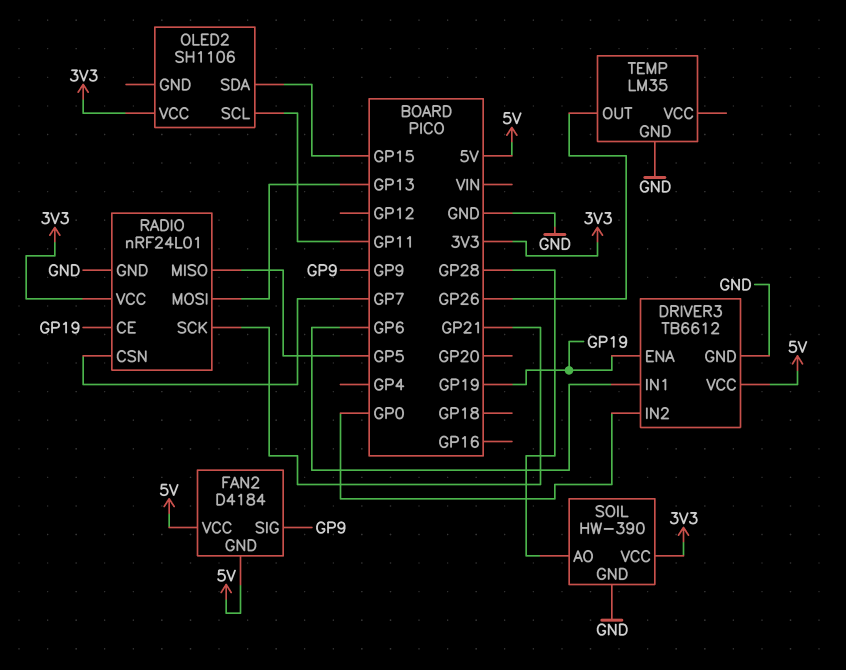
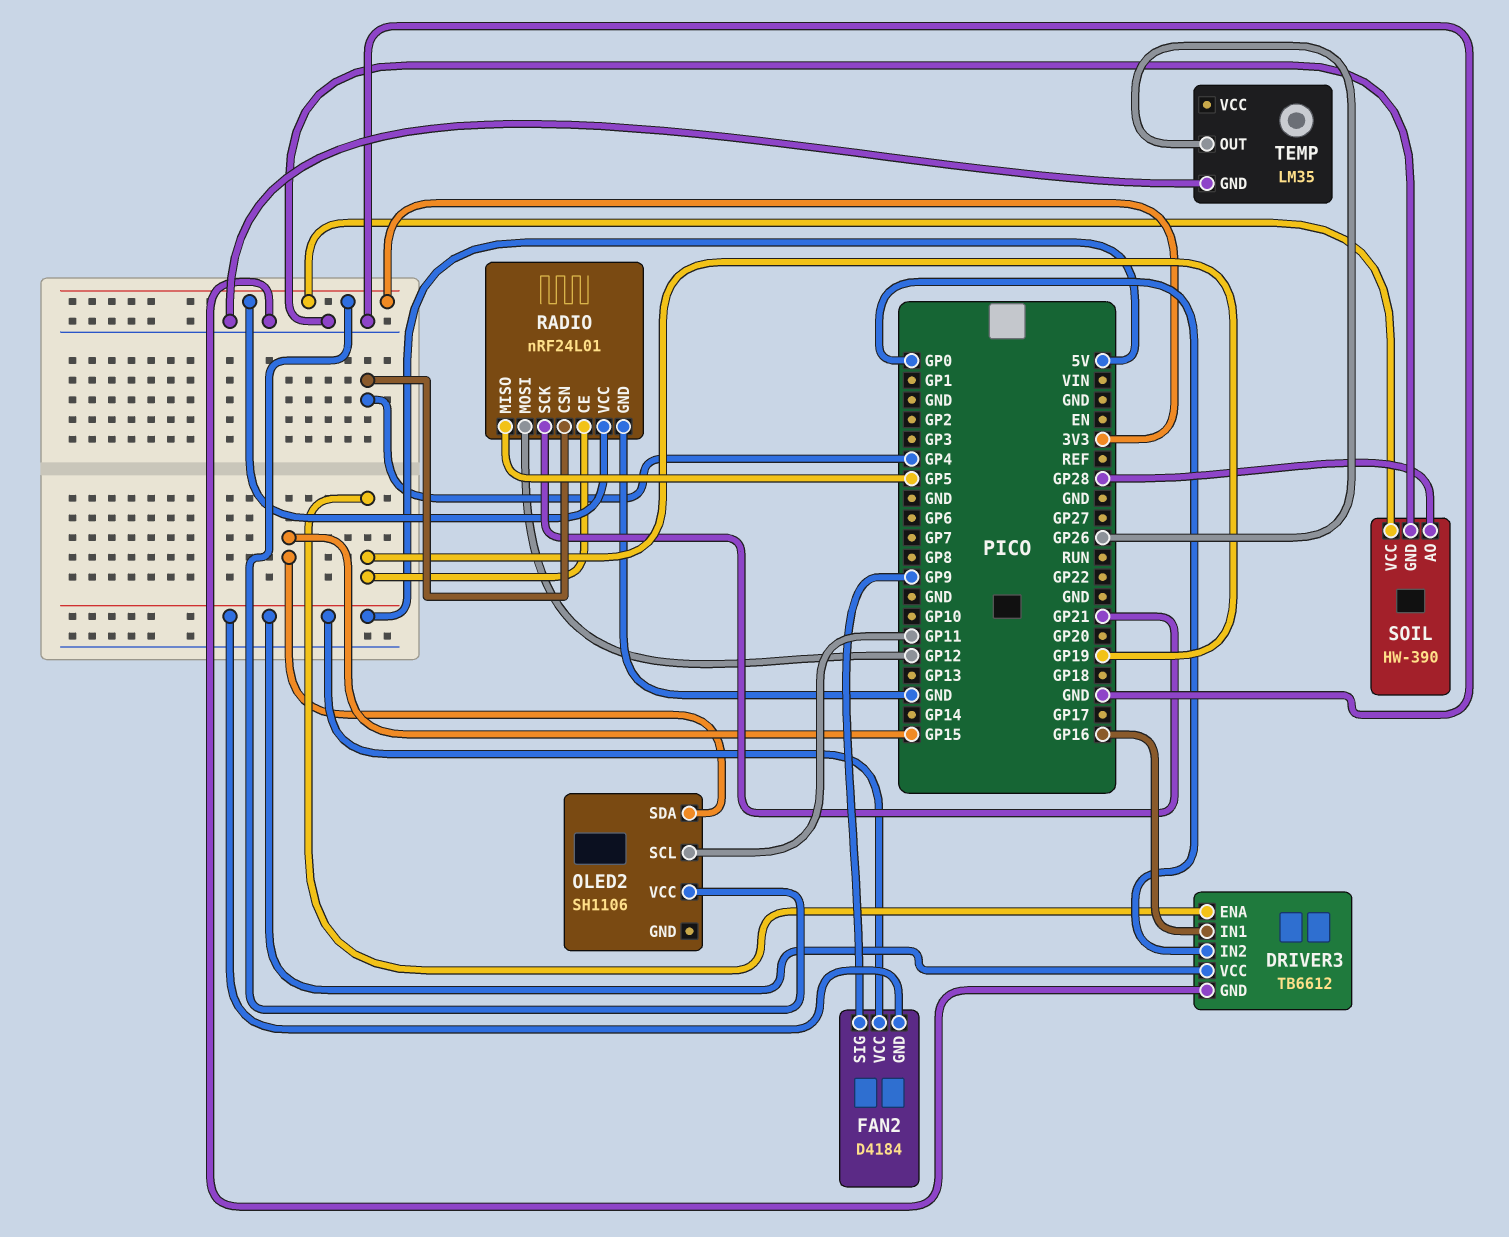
DRIVER3 pin IN1: GP6 -> GP16
RADIO pin CSN: GP7 -> GP4
RADIO pin MOSI: GP13 -> GP12

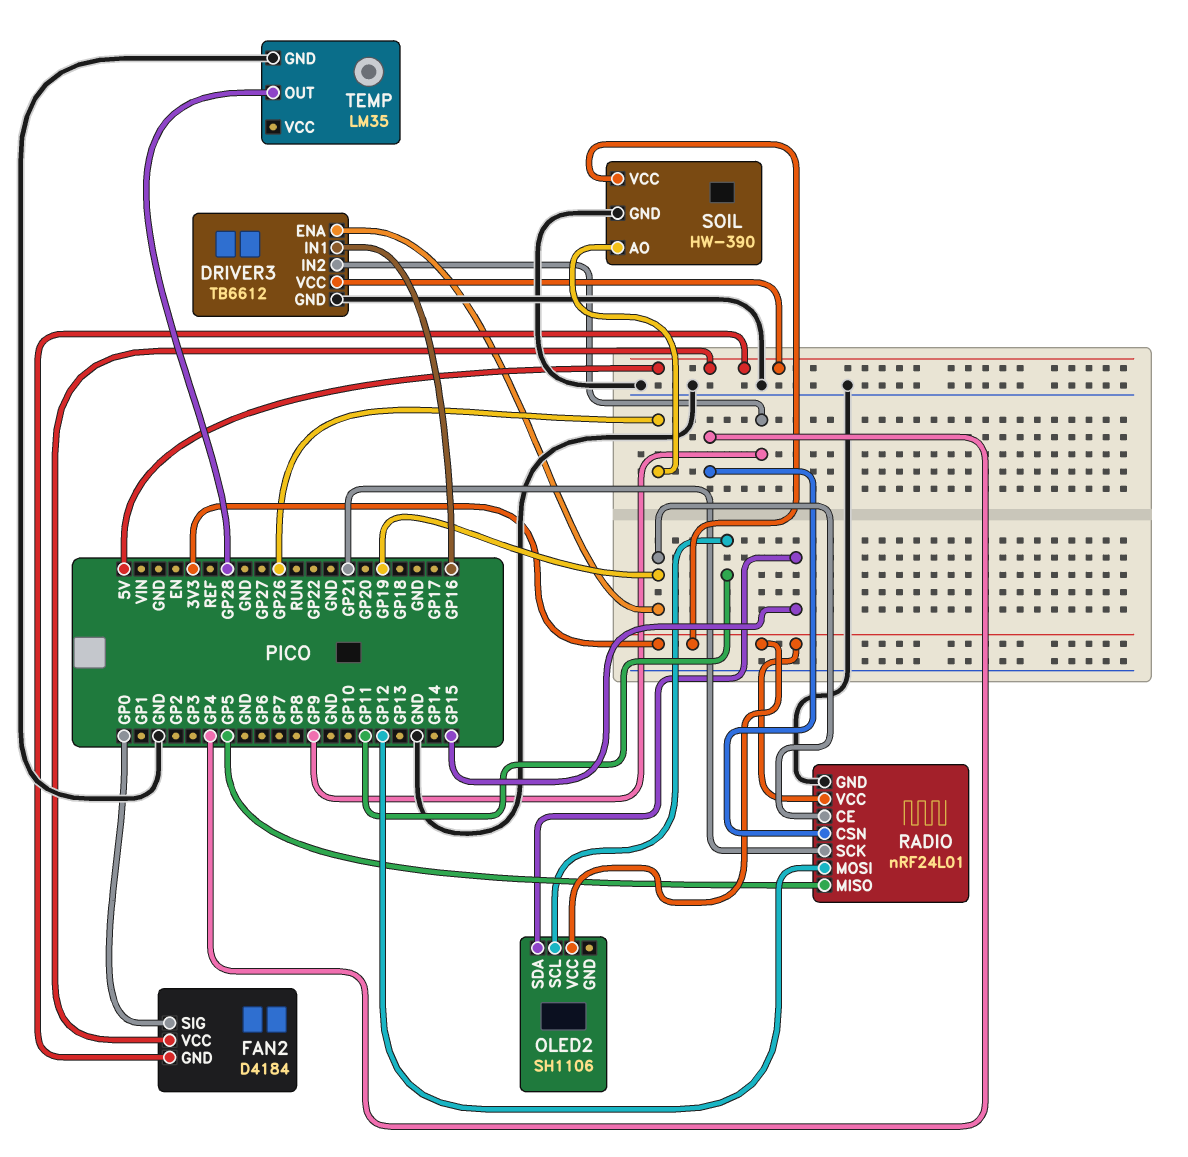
DRIVER3 pin IN2: GP0 -> GP9
FAN2 pin SIG: GP9 -> GP0
SOIL pin AO: GP28 -> GP26
TEMP pin OUT: GP26 -> GP28

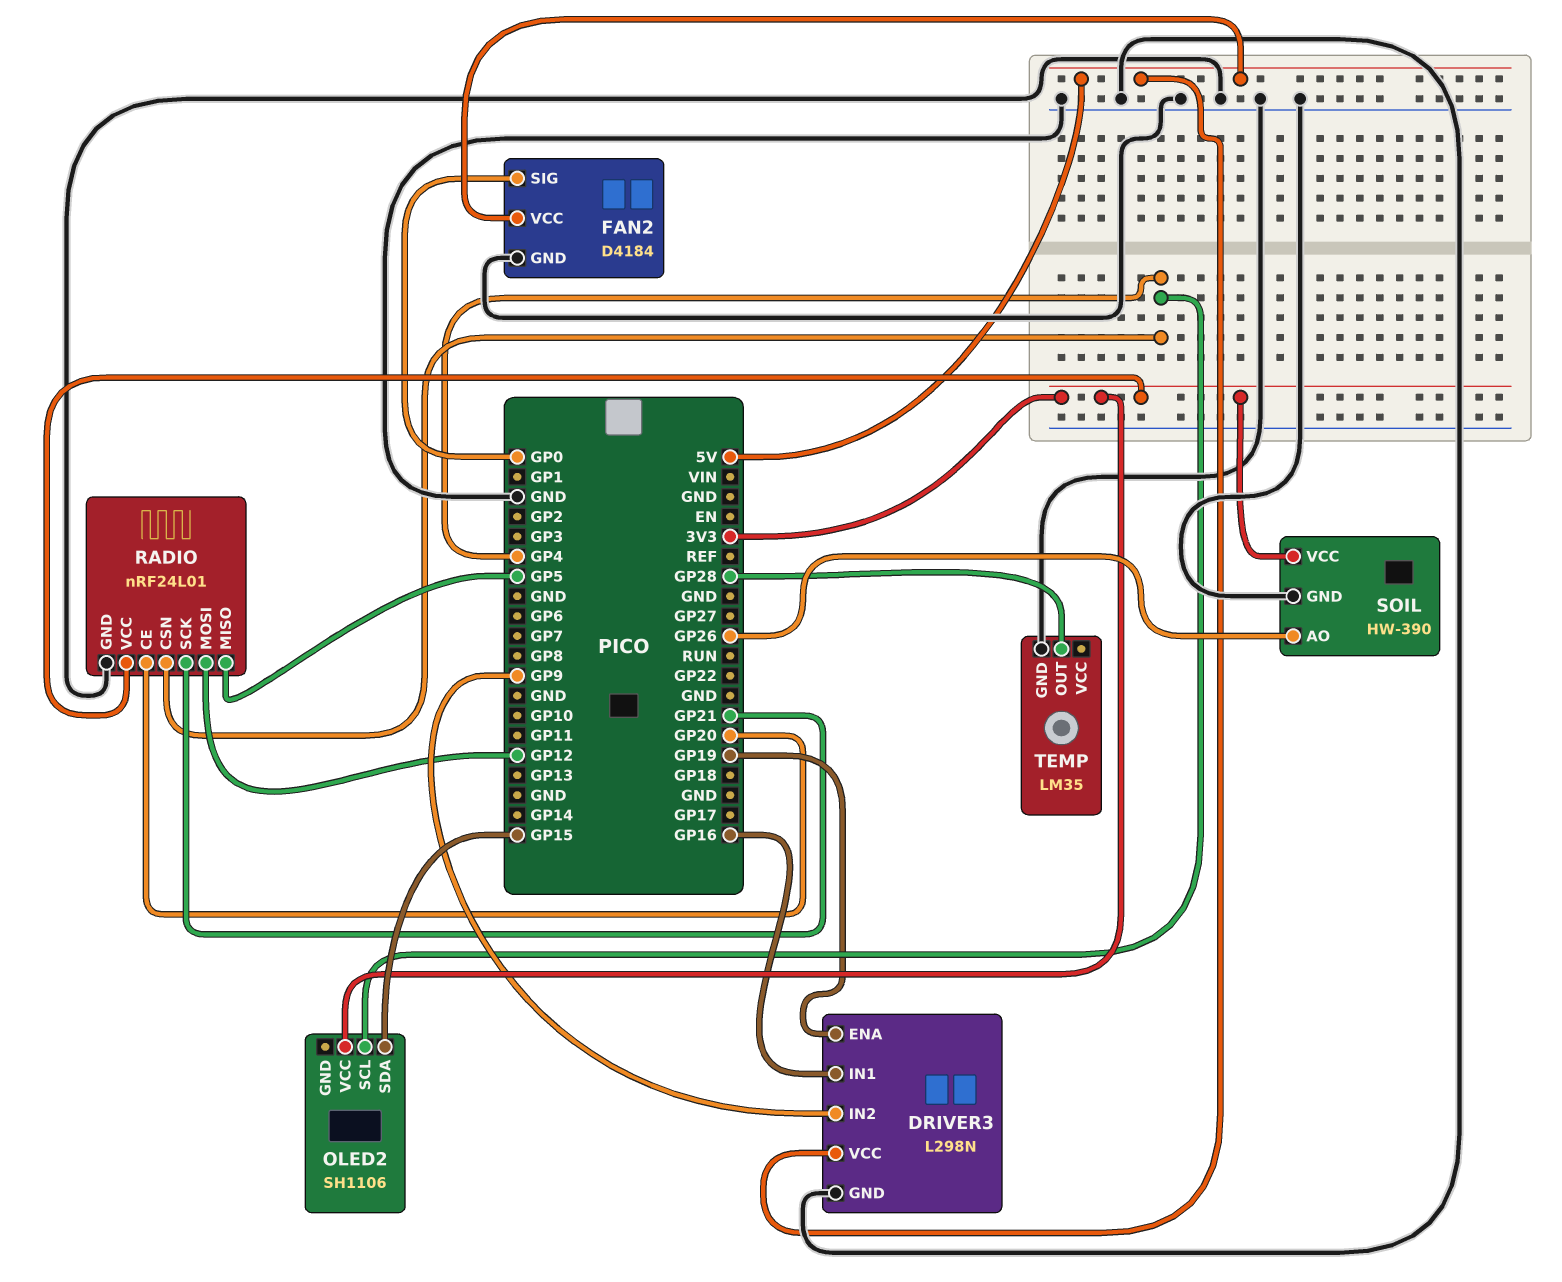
DRIVER3: TB6612 -> L298N
FAN2 pin GND: 5V -> GND
OLED2 pin SCL: GP11 -> GP4
RADIO pin CE: GP19 -> GP20

